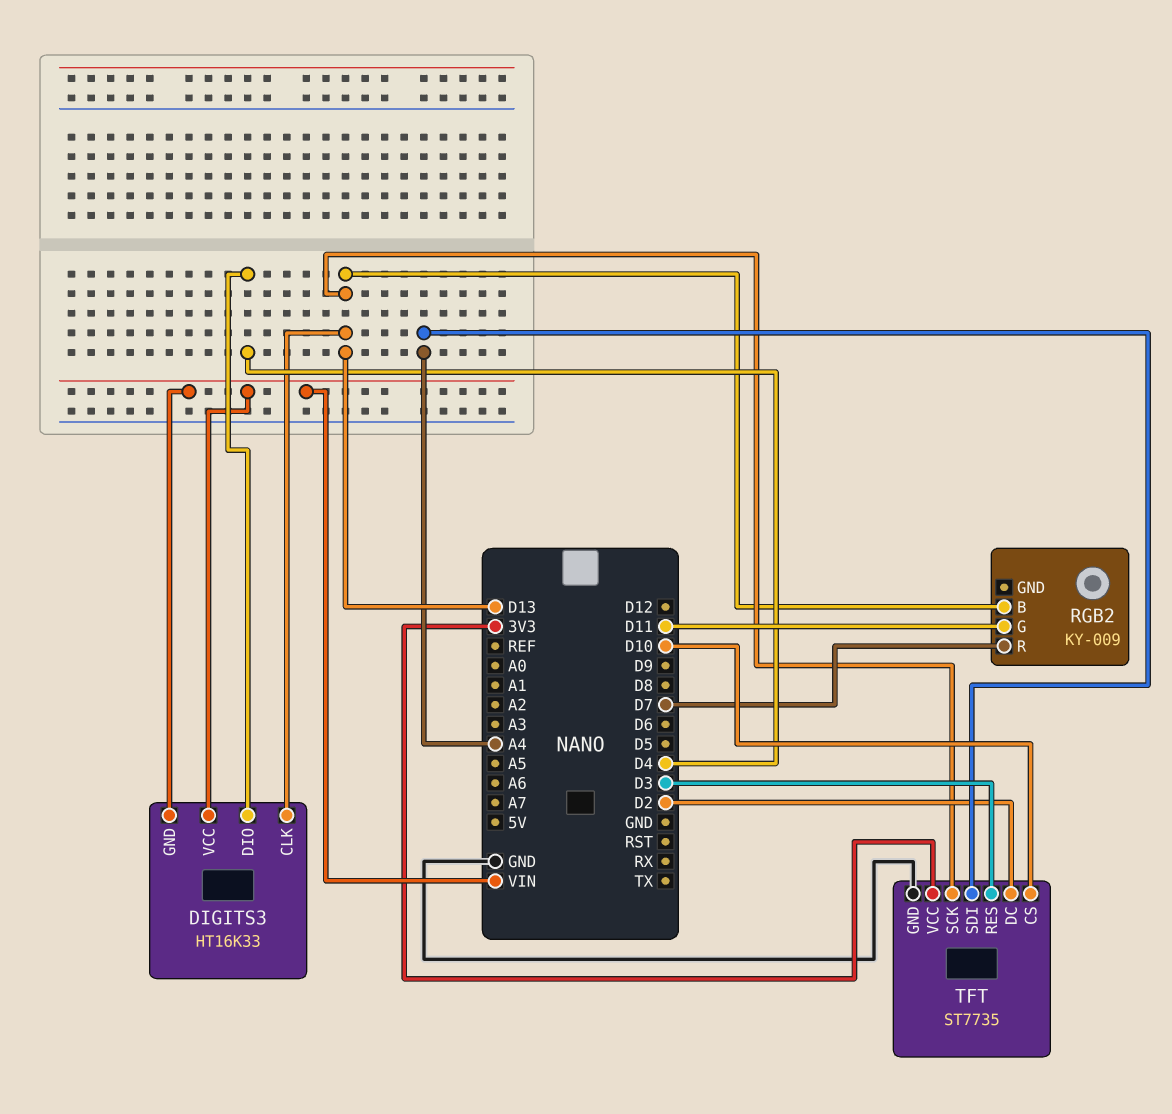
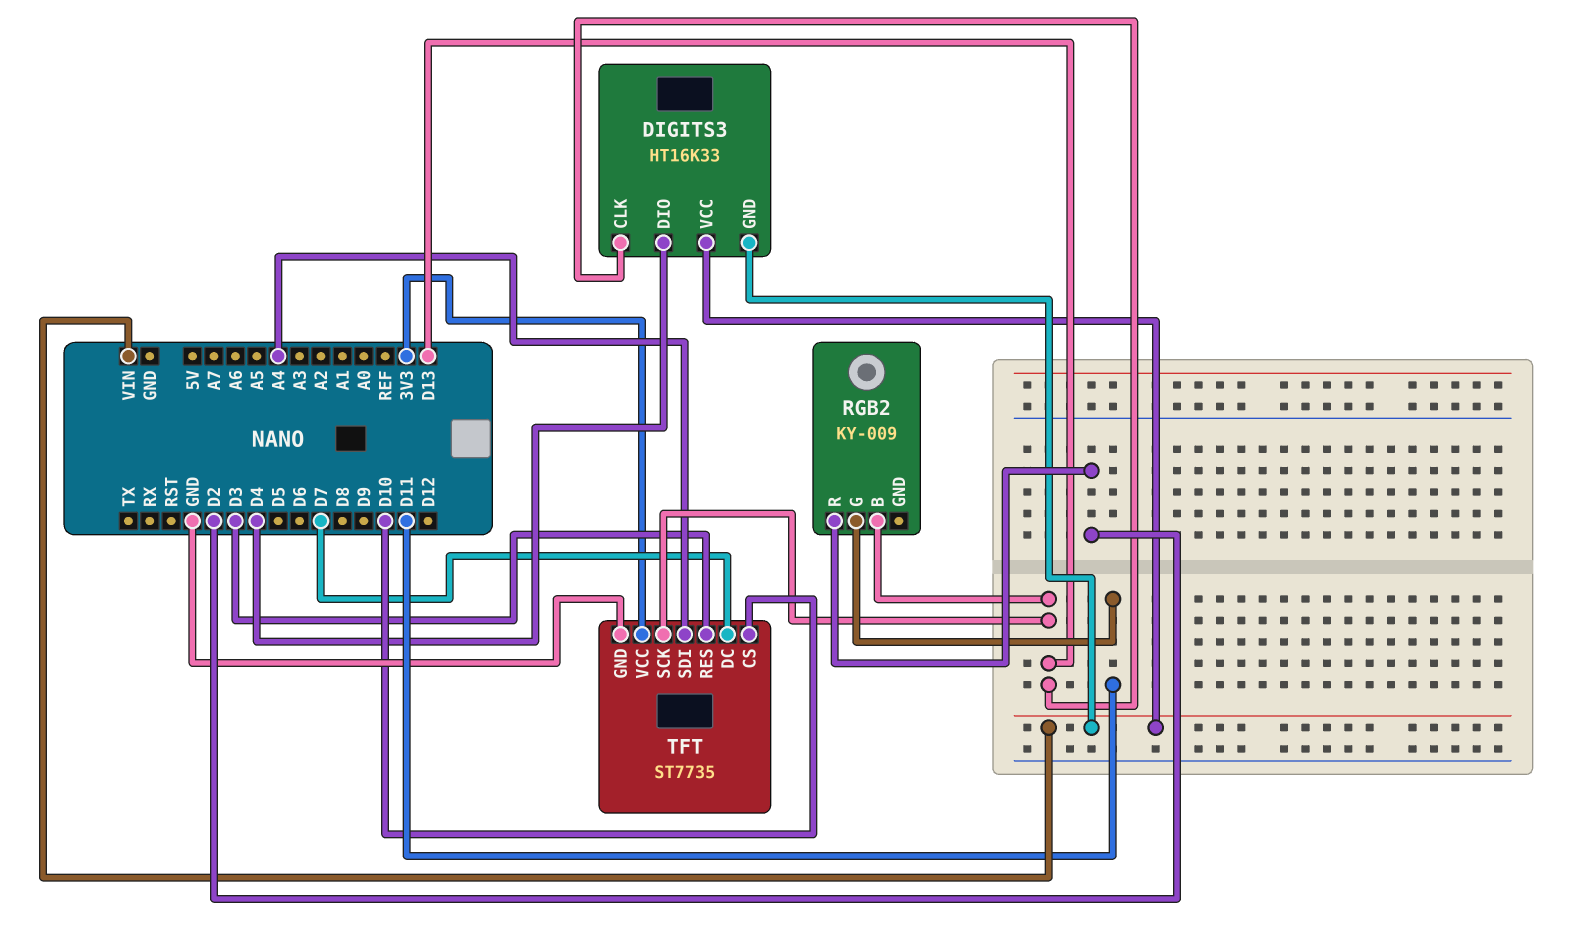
RGB2 pin R: D7 -> D2
TFT pin DC: D2 -> D7

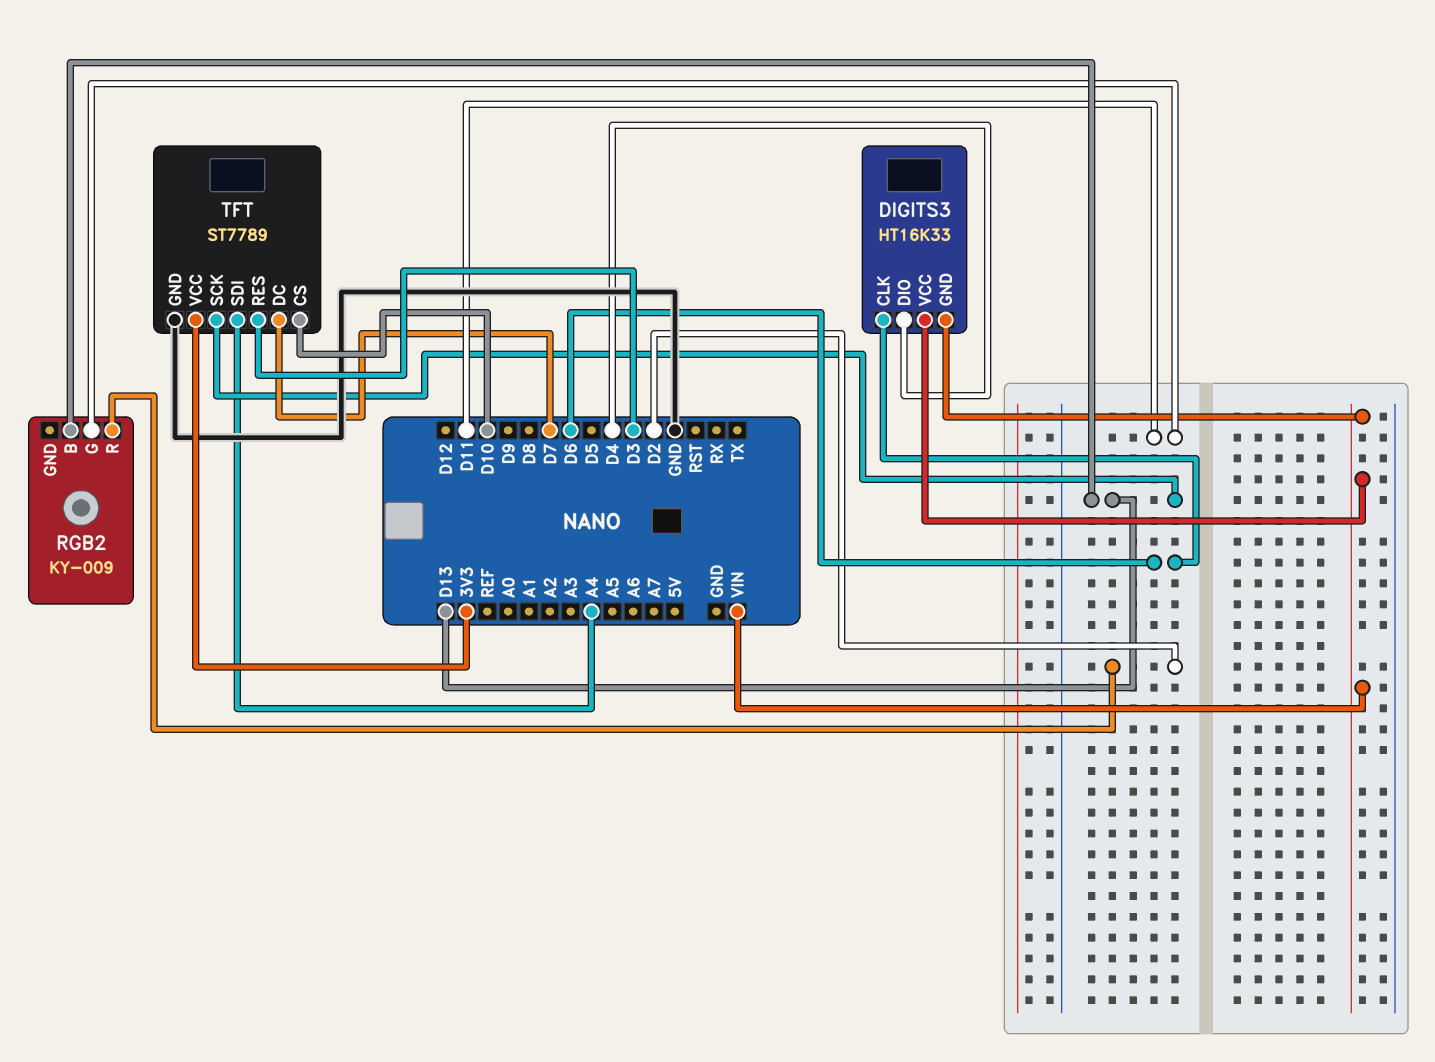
DIGITS3 pin CLK: D13 -> D6
TFT: ST7735 -> ST7789

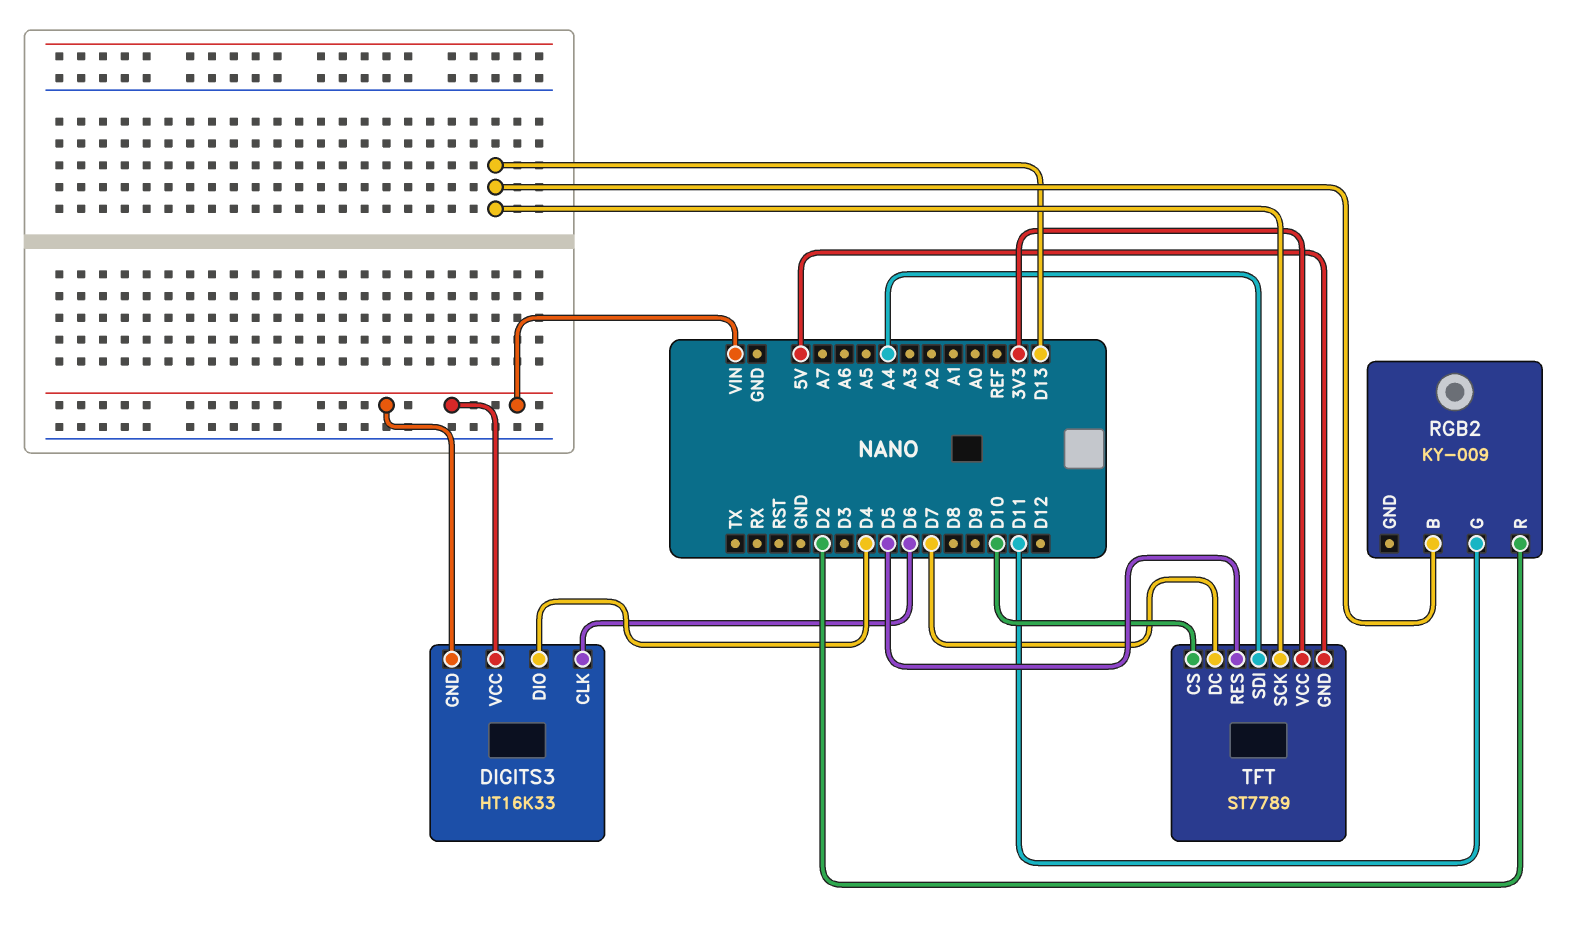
TFT pin GND: GND -> 5V
TFT pin RES: D3 -> D5

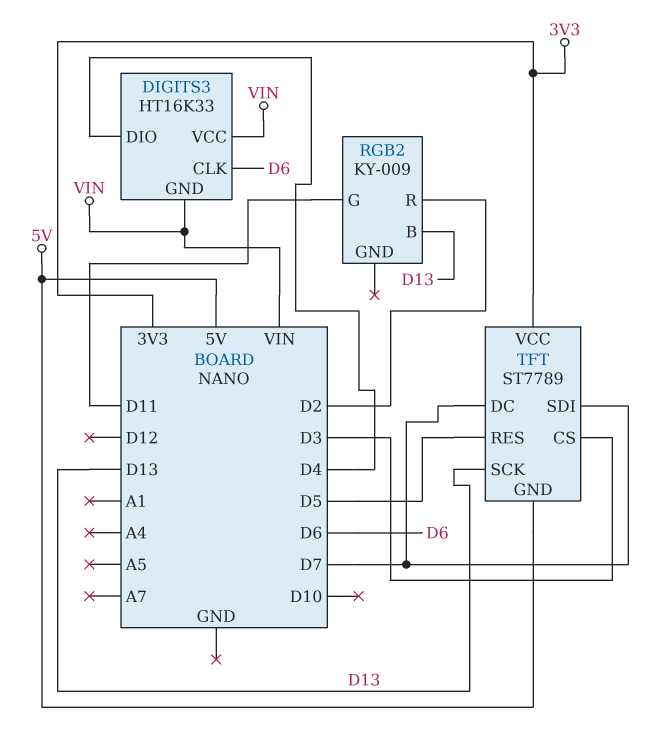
TFT pin CS: D10 -> D3
TFT pin SDI: A4 -> D7

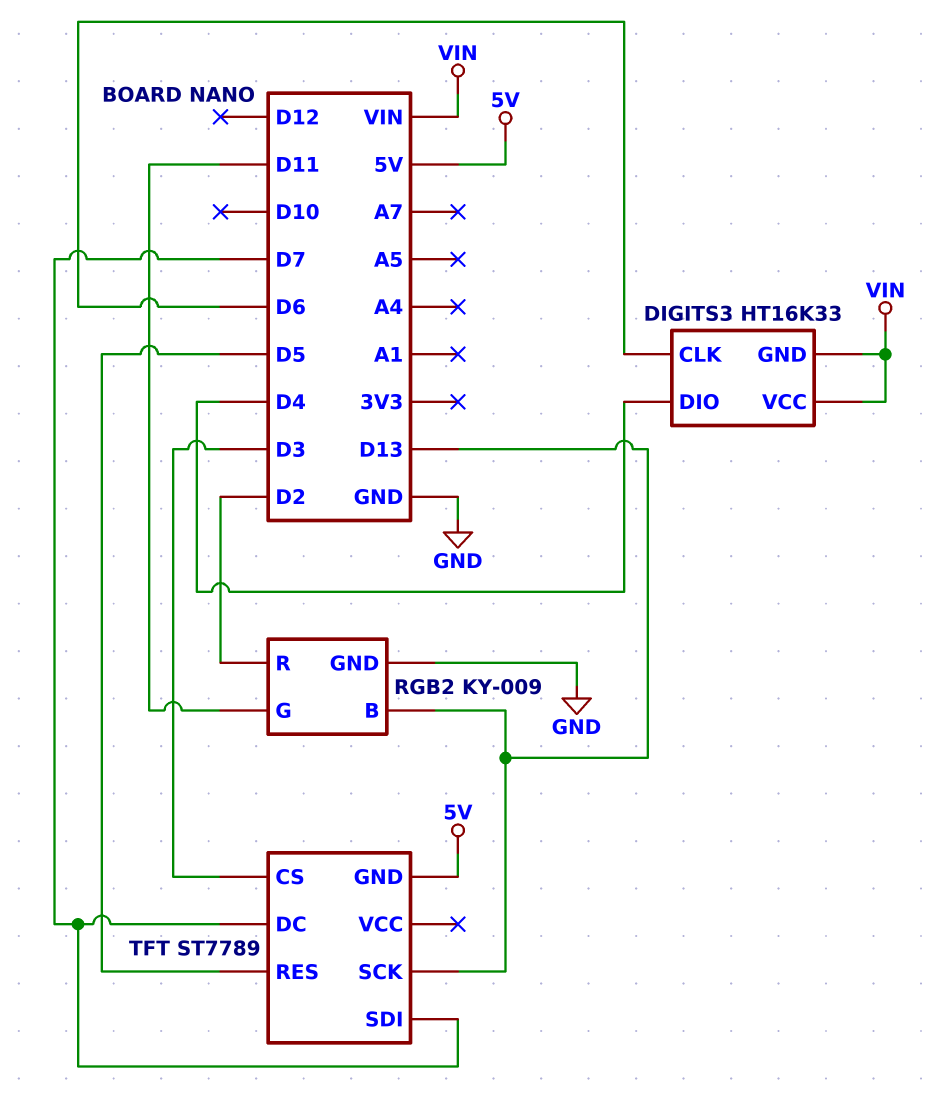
RGB2 pin GND: none -> GND
TFT pin VCC: 3V3 -> none

